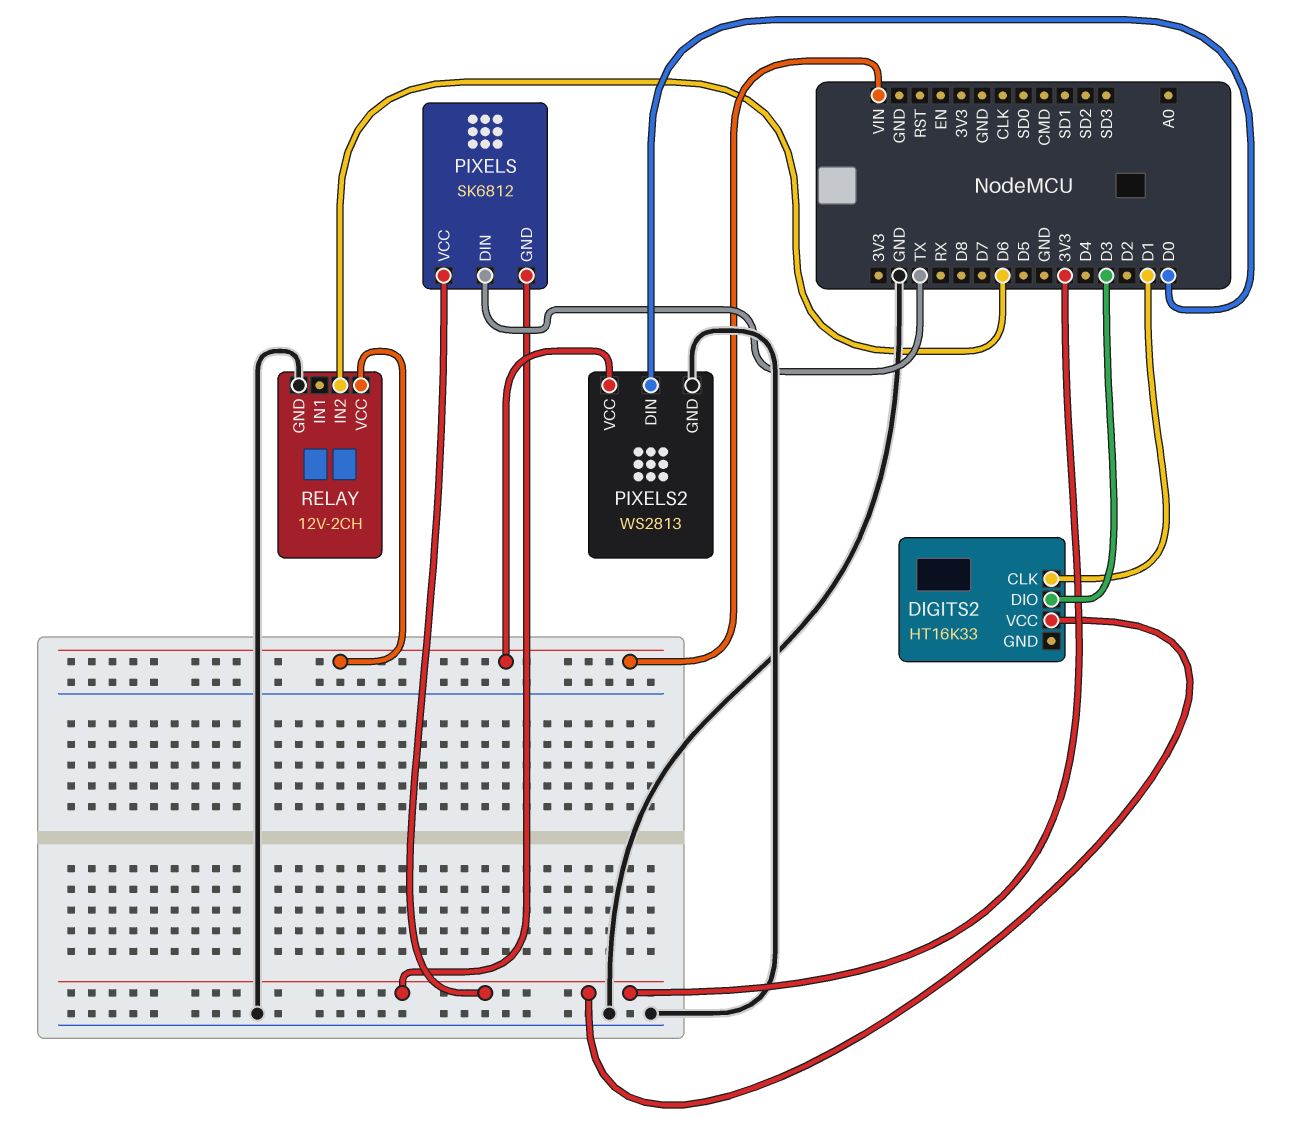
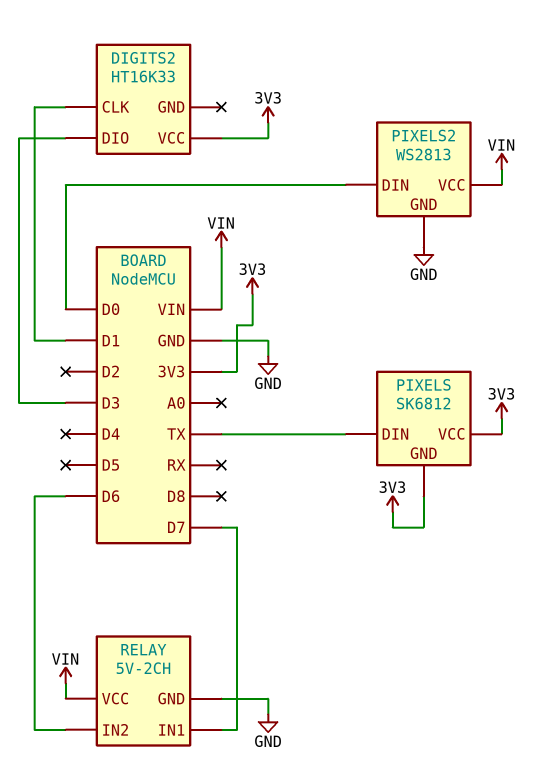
RELAY: 12V-2CH -> 5V-2CH
RELAY pin IN1: none -> D7

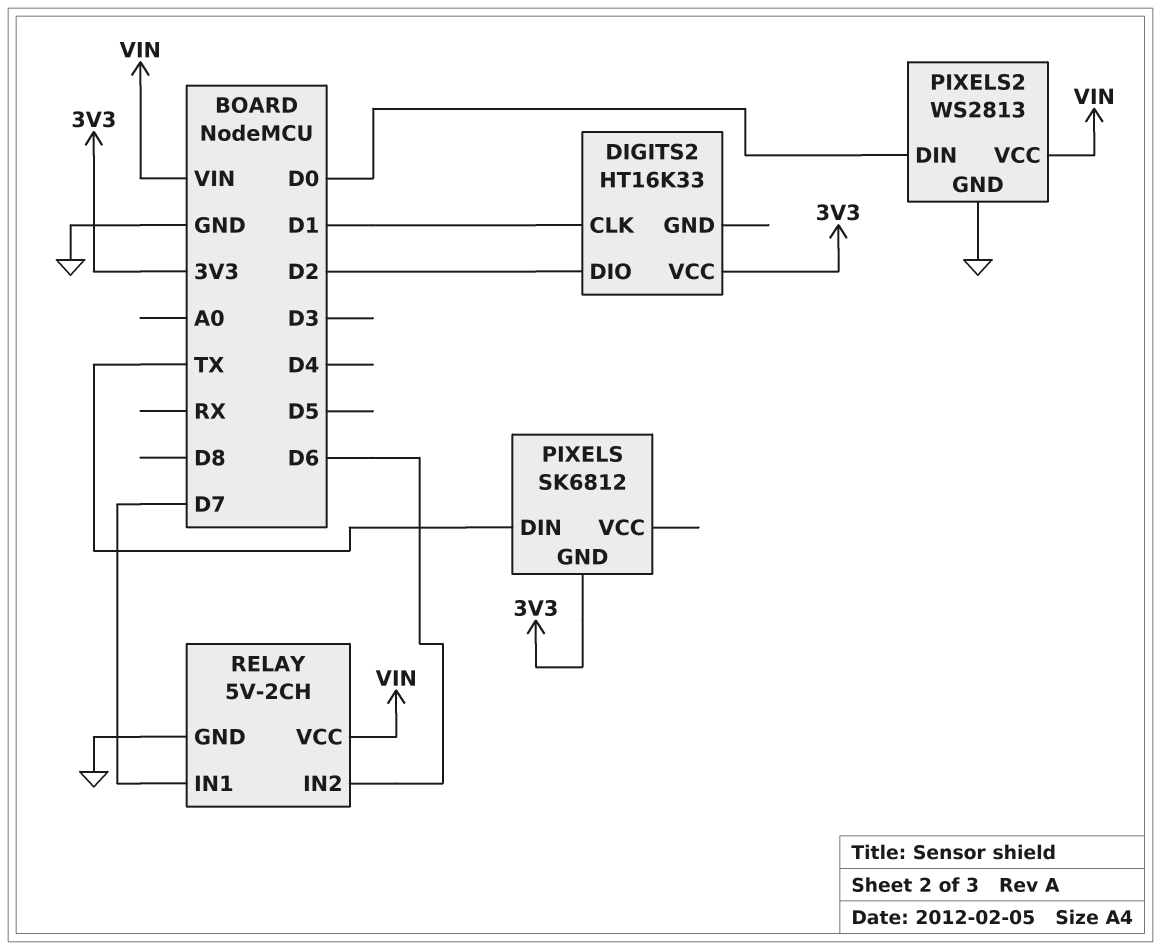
DIGITS2 pin DIO: D3 -> D2
PIXELS pin VCC: 3V3 -> none

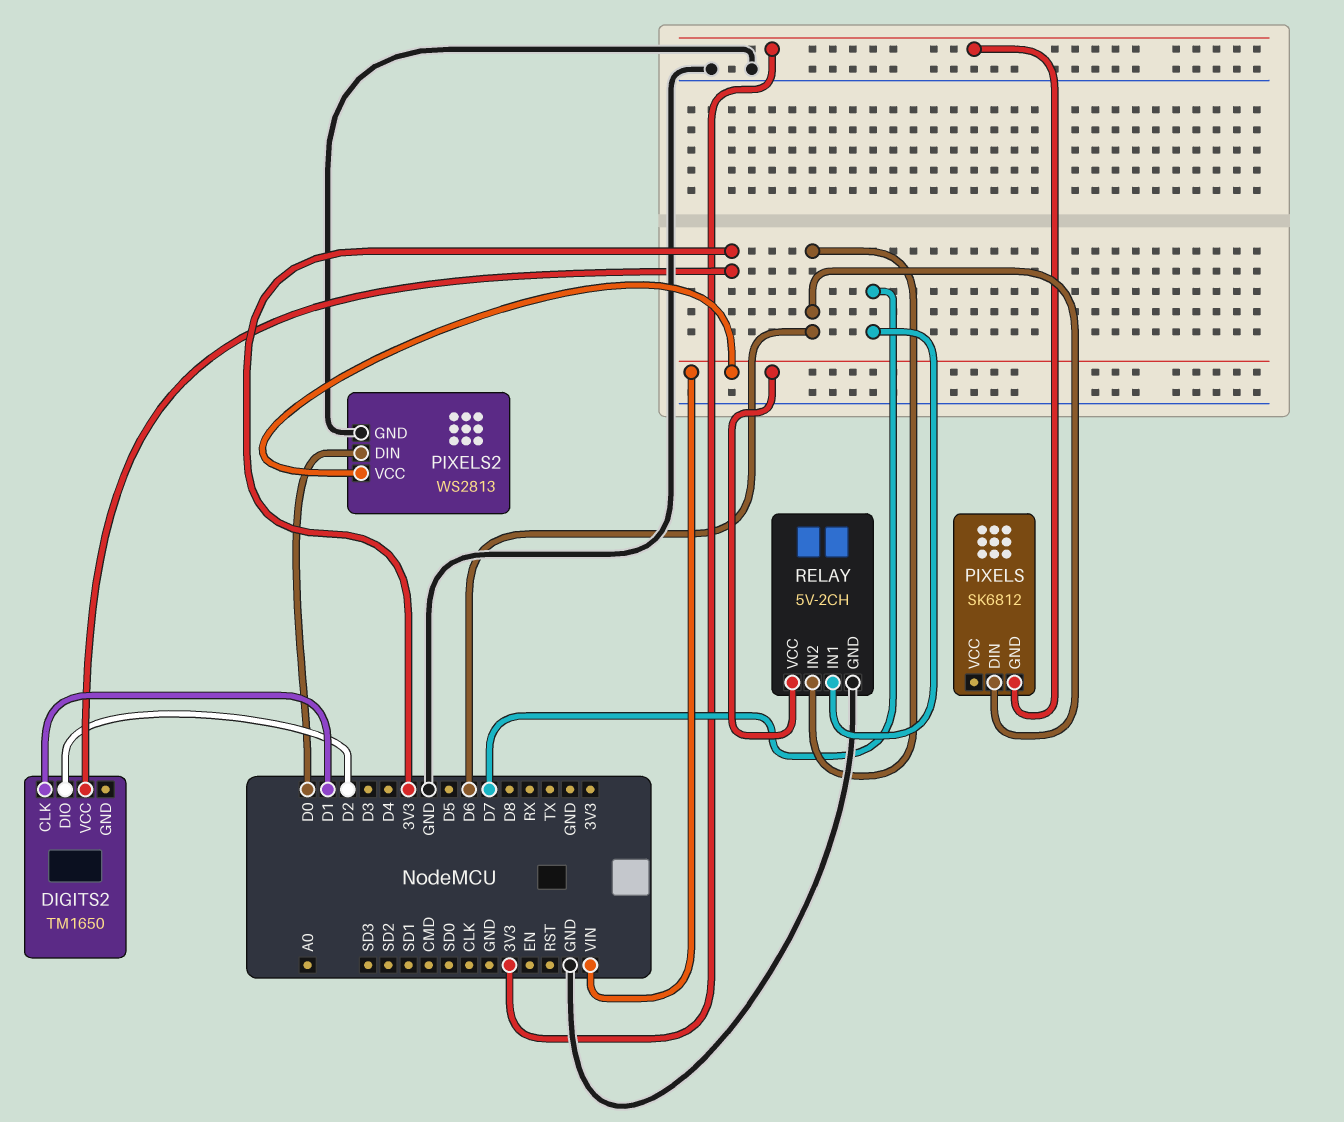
DIGITS2: HT16K33 -> TM1650
PIXELS pin DIN: TX -> D6

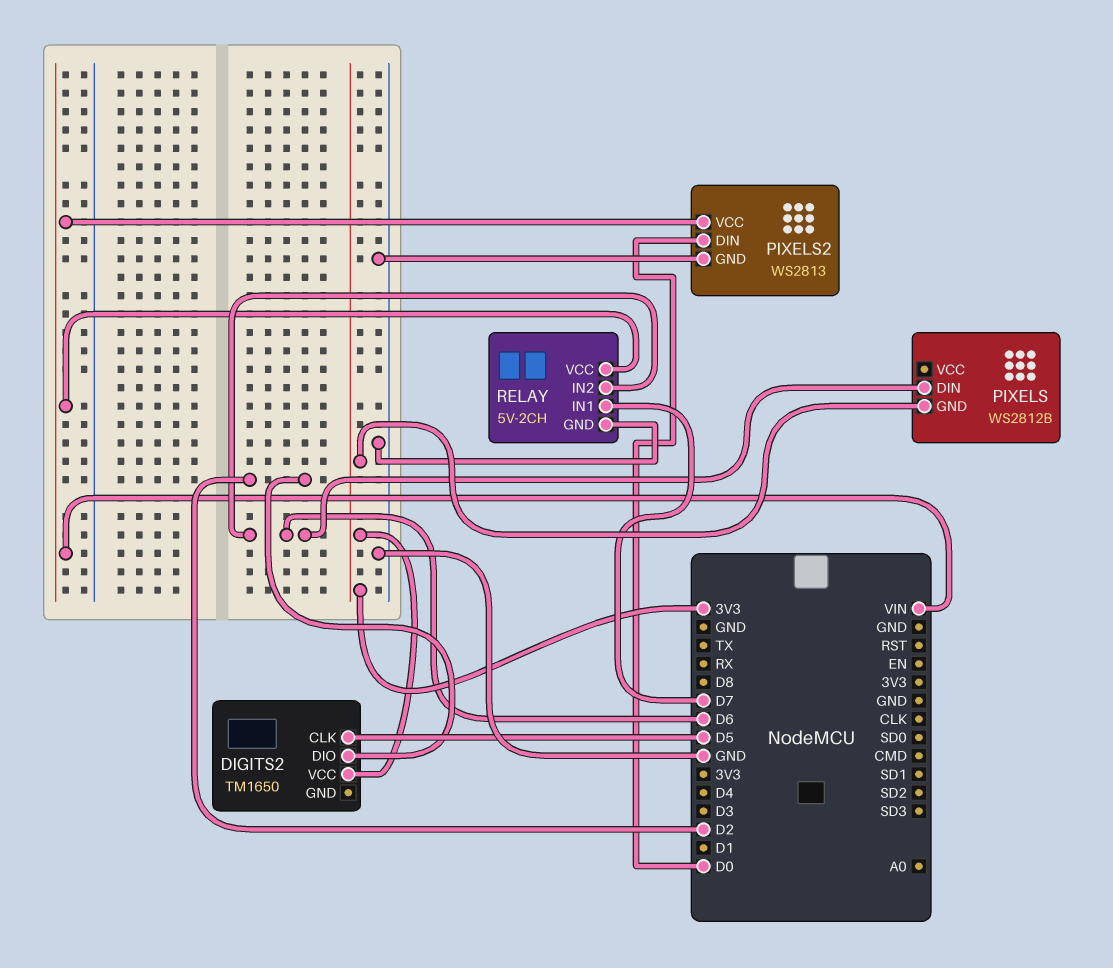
DIGITS2 pin CLK: D1 -> D5
PIXELS: SK6812 -> WS2812B

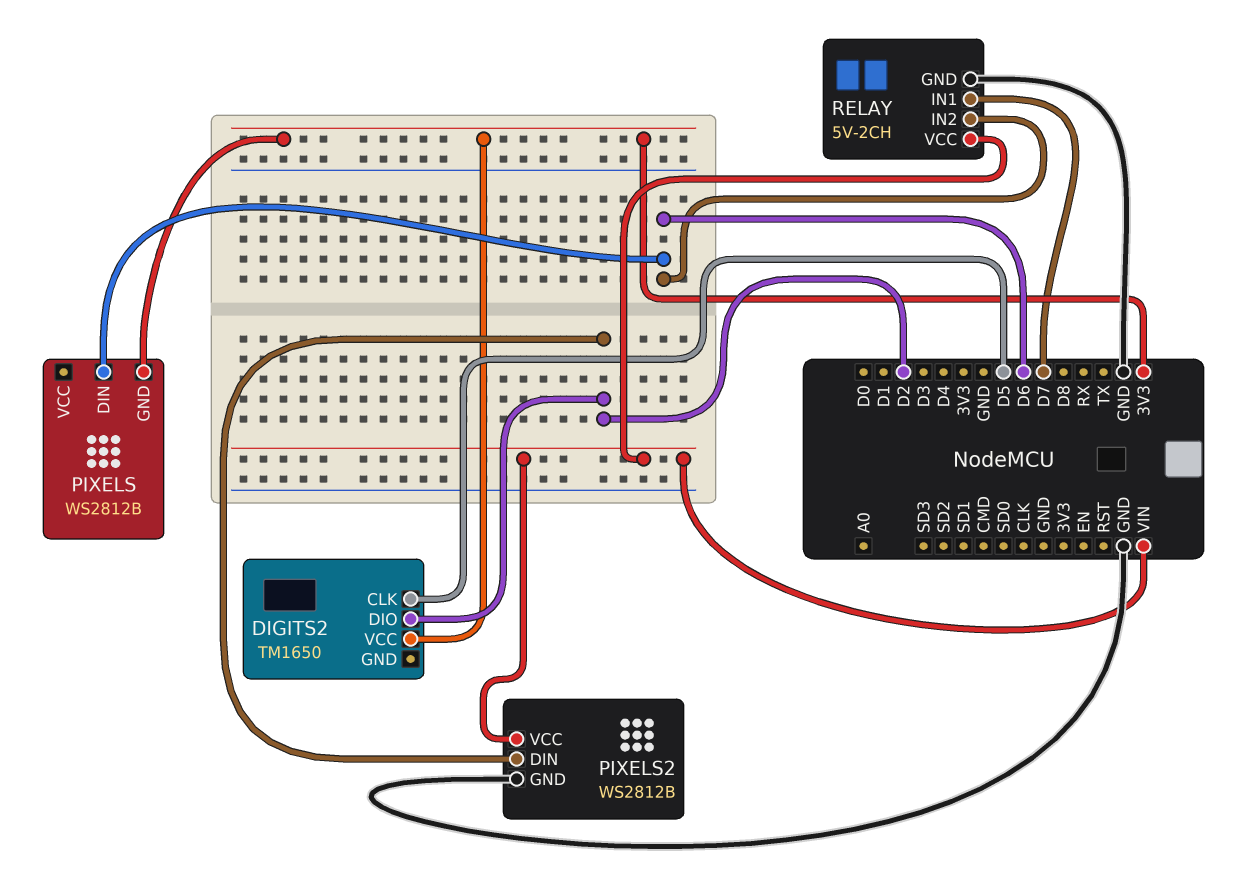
PIXELS2: WS2813 -> WS2812B
PIXELS2 pin DIN: D0 -> D2

